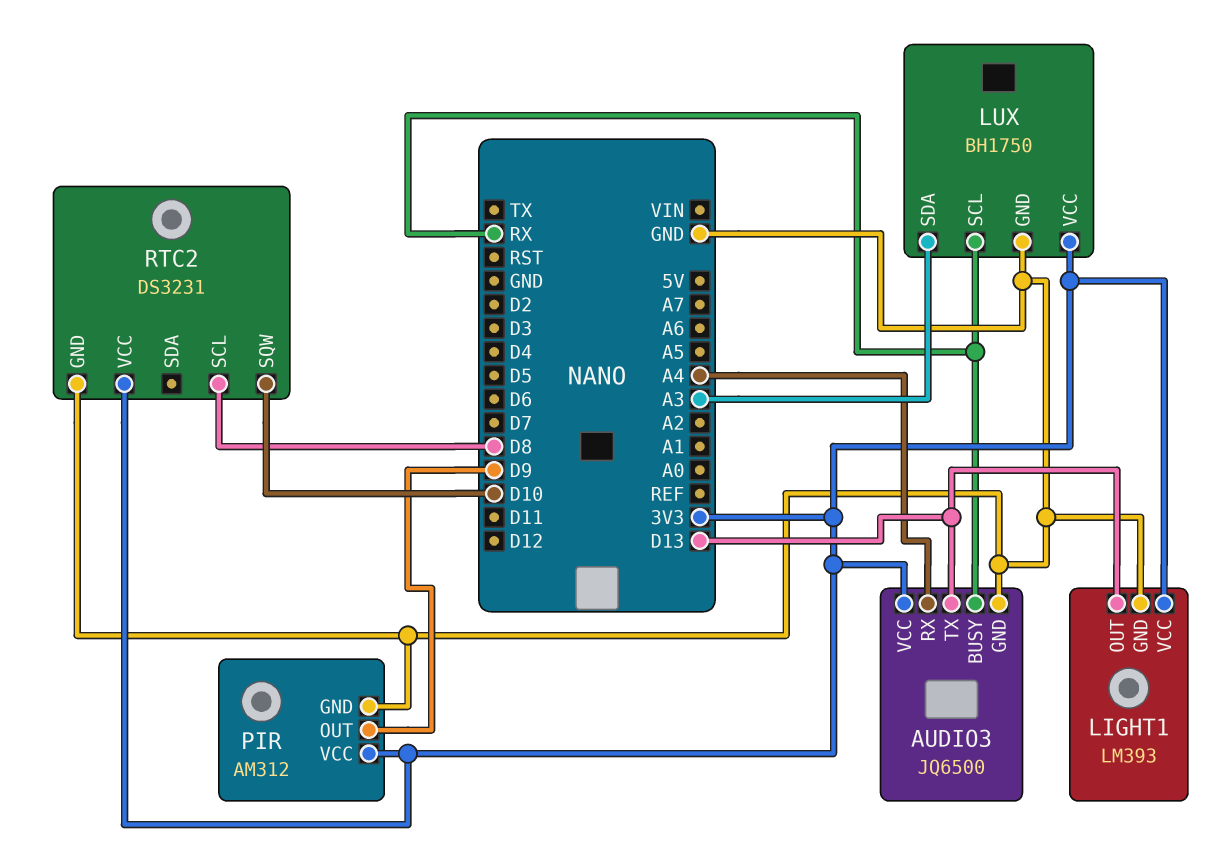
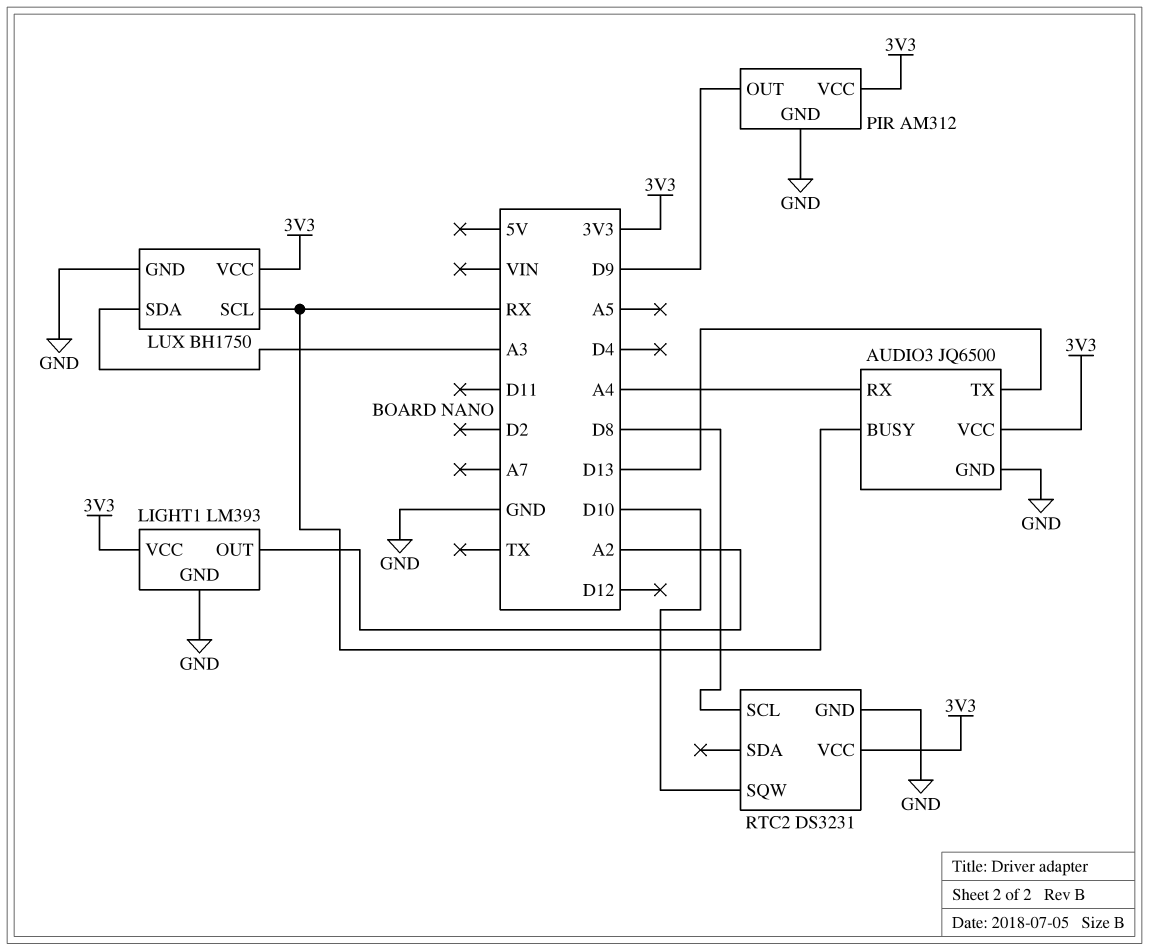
LIGHT1 pin OUT: D13 -> A2

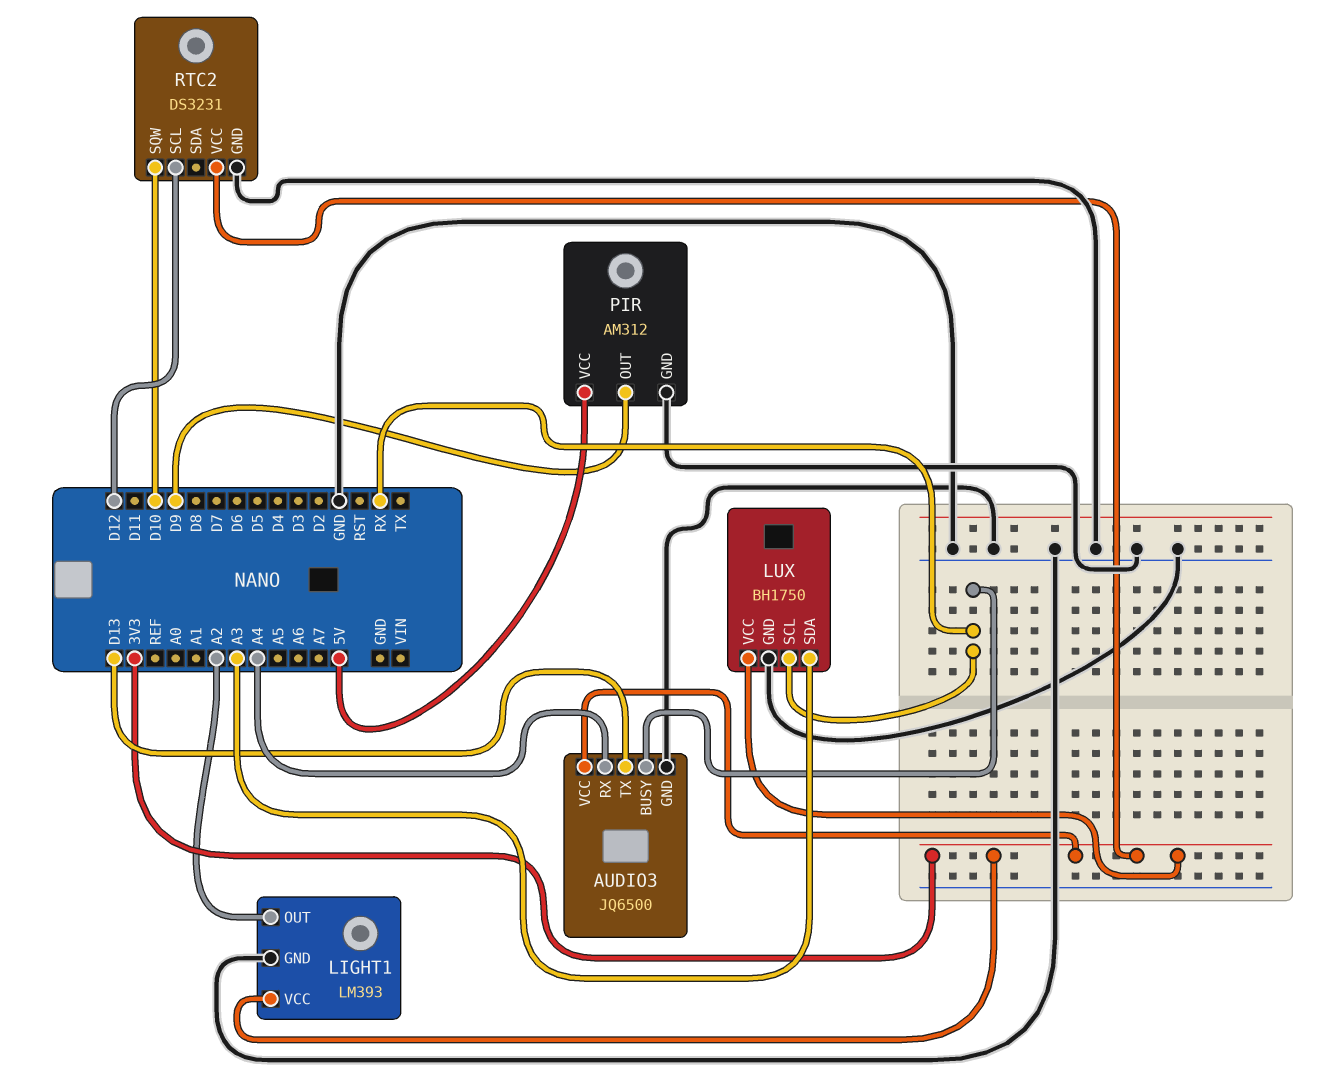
PIR pin VCC: 3V3 -> 5V
RTC2 pin SCL: D8 -> D12

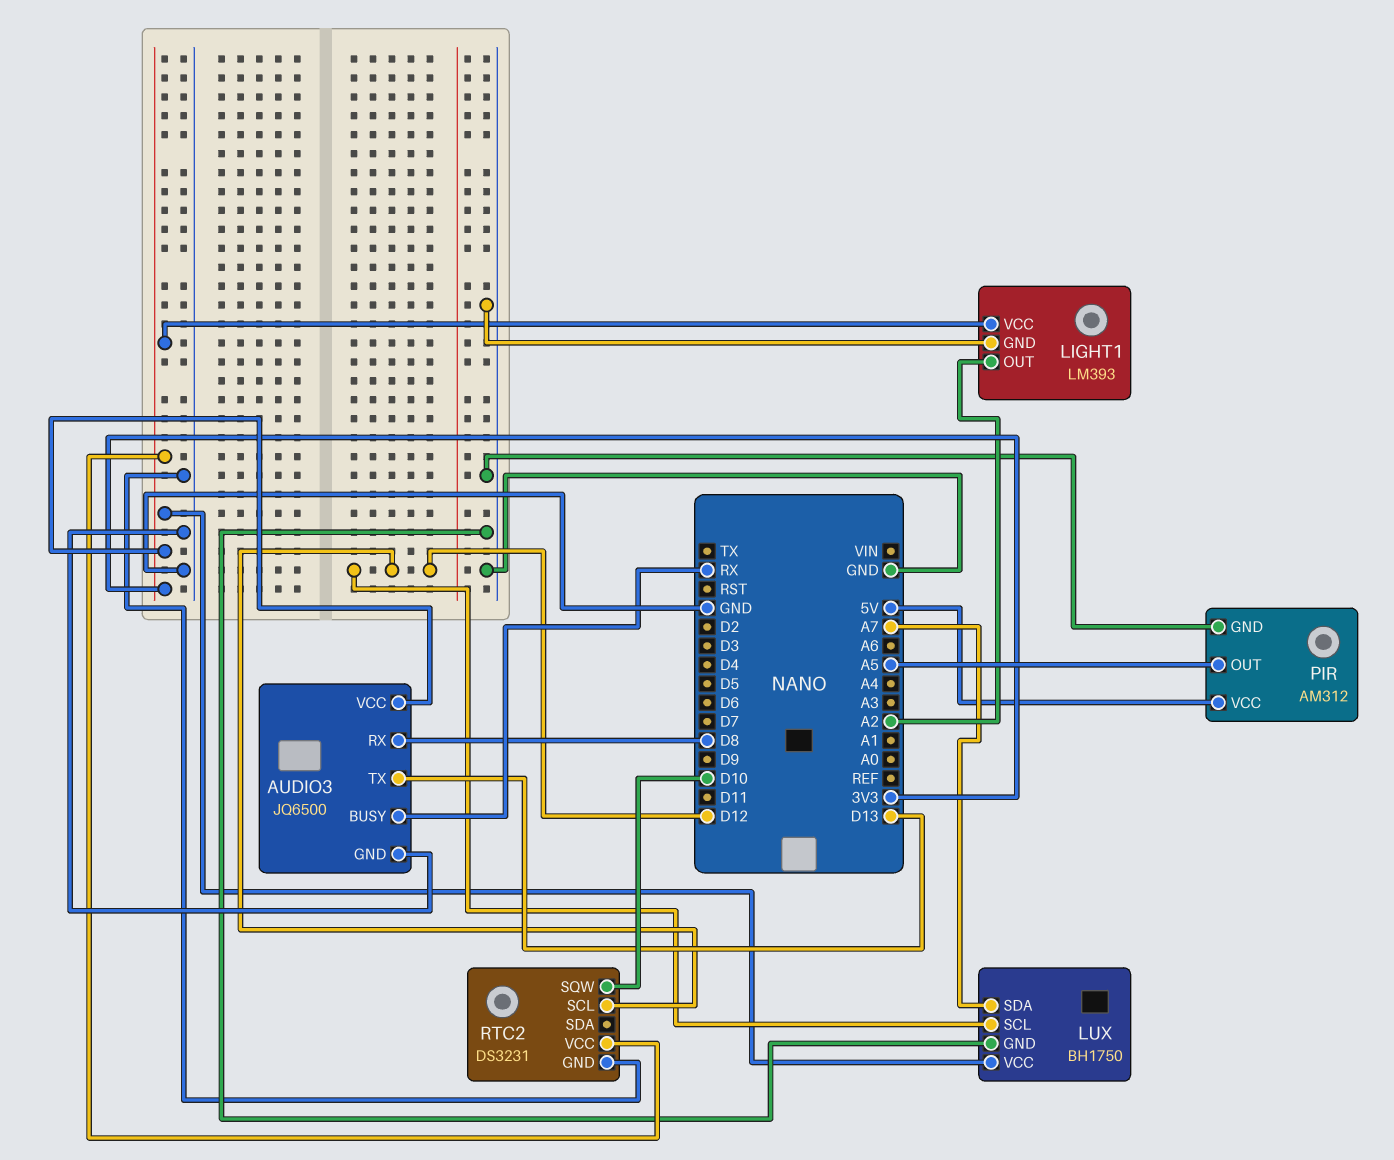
AUDIO3 pin RX: A4 -> D8
LUX pin SCL: RX -> D12
LUX pin SDA: A3 -> A7
PIR pin OUT: D9 -> A5

